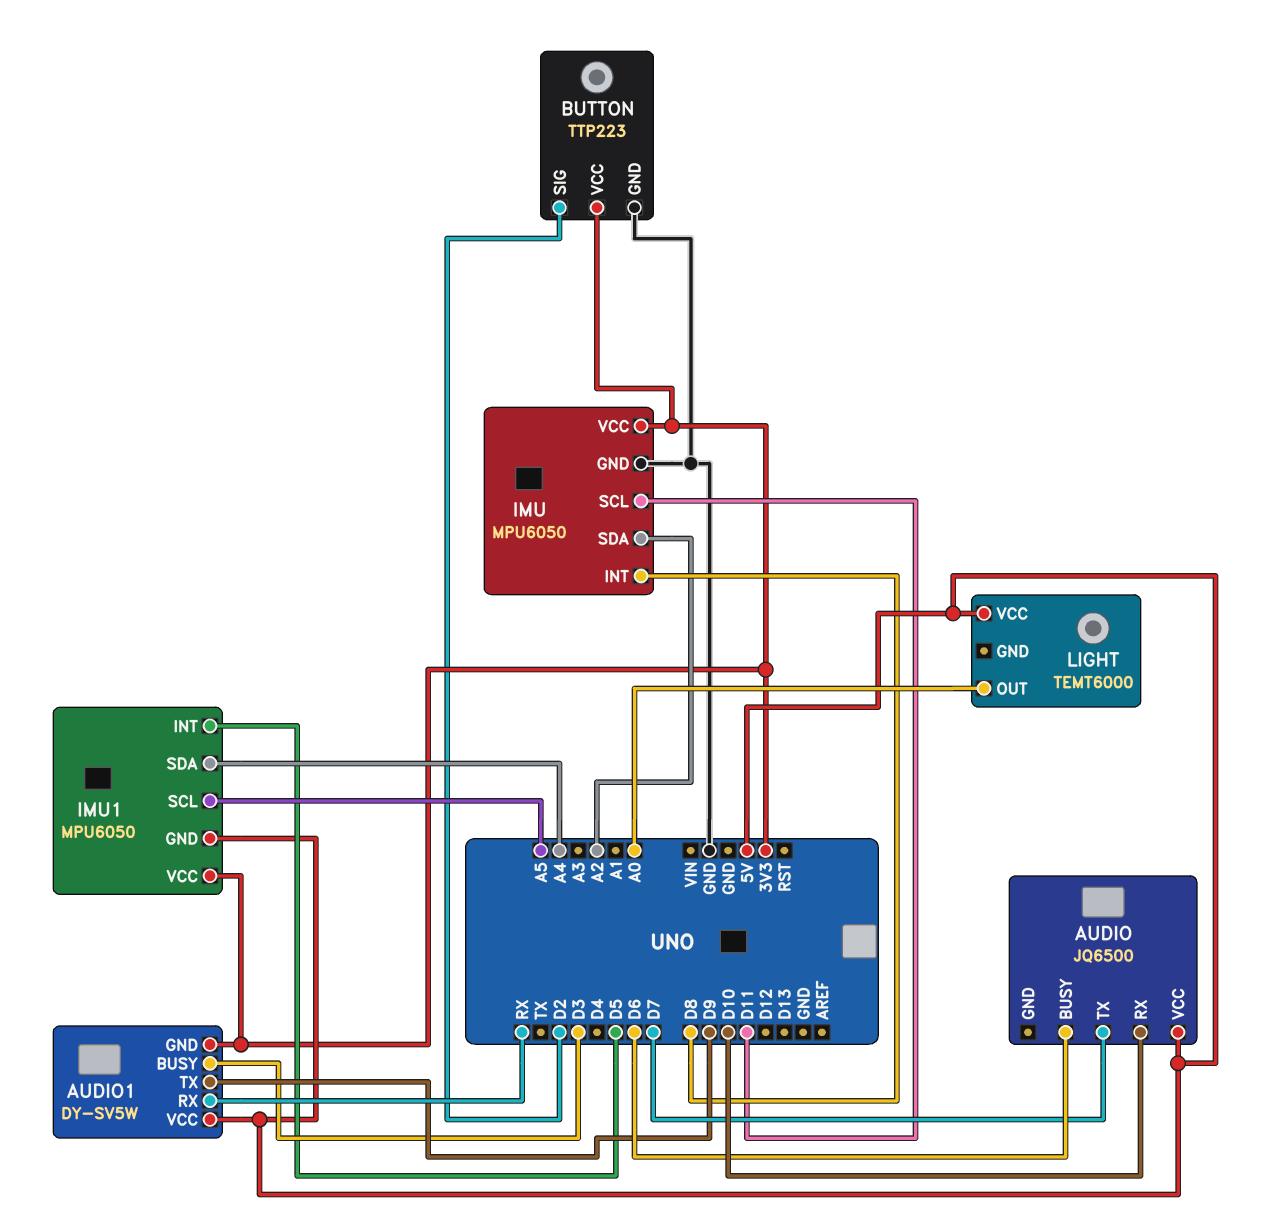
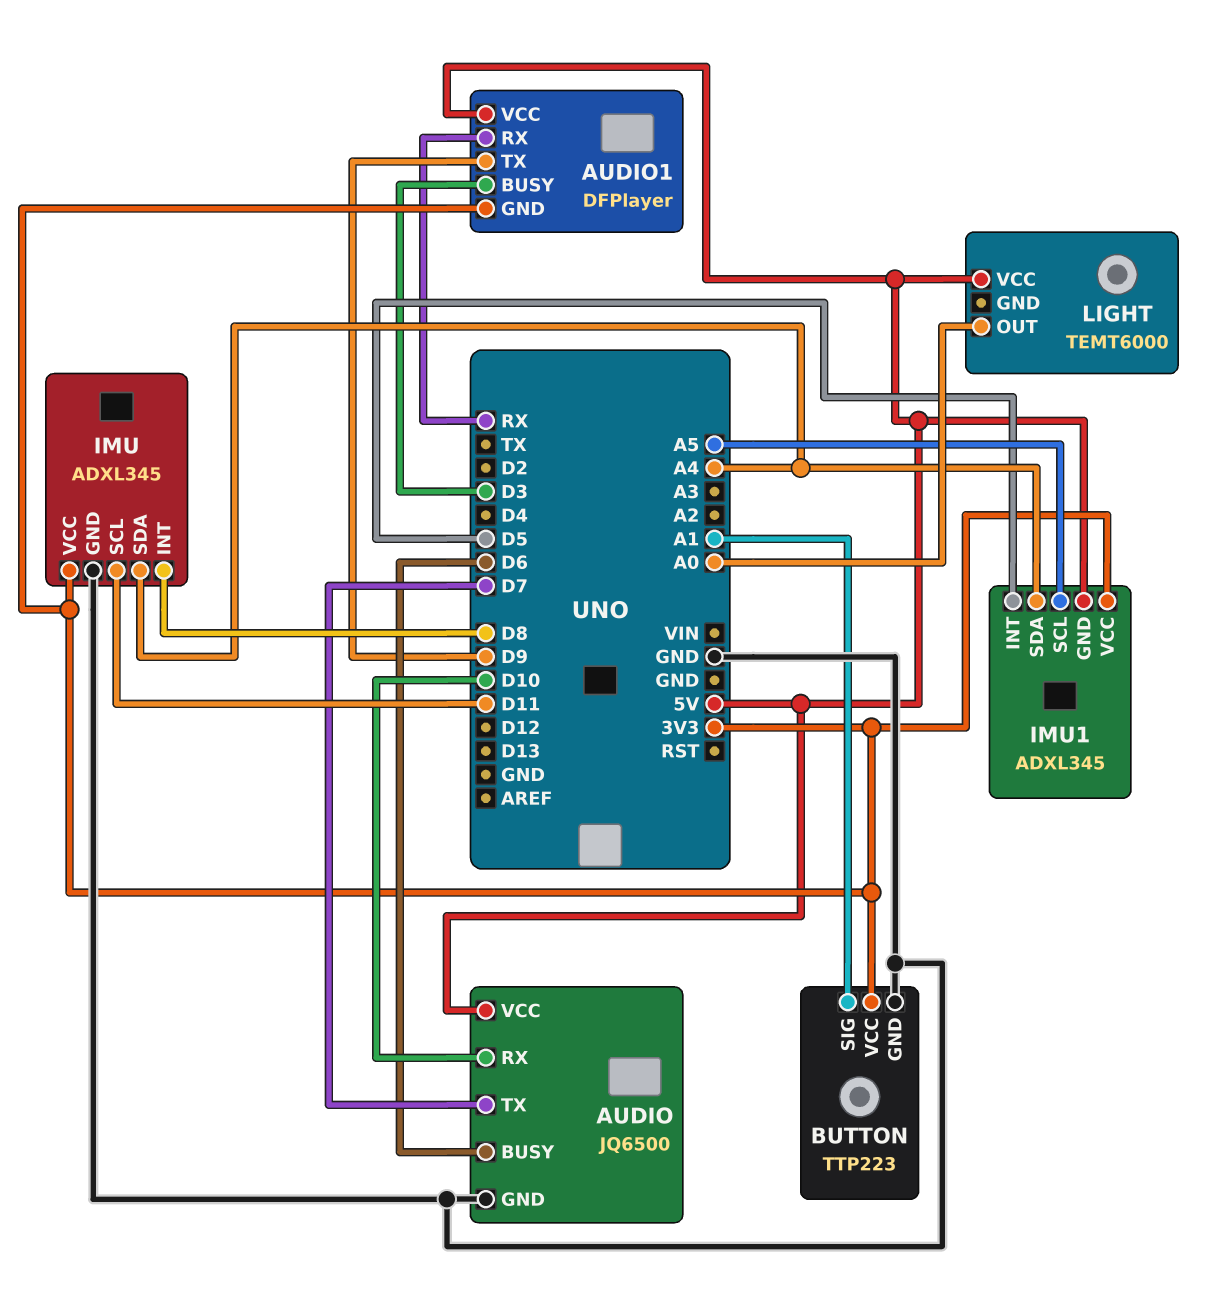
AUDIO pin GND: none -> GND
AUDIO1: DY-SV5W -> DFPlayer
BUTTON pin SIG: D2 -> A1
IMU: MPU6050 -> ADXL345
IMU pin SDA: A2 -> A4
IMU1: MPU6050 -> ADXL345

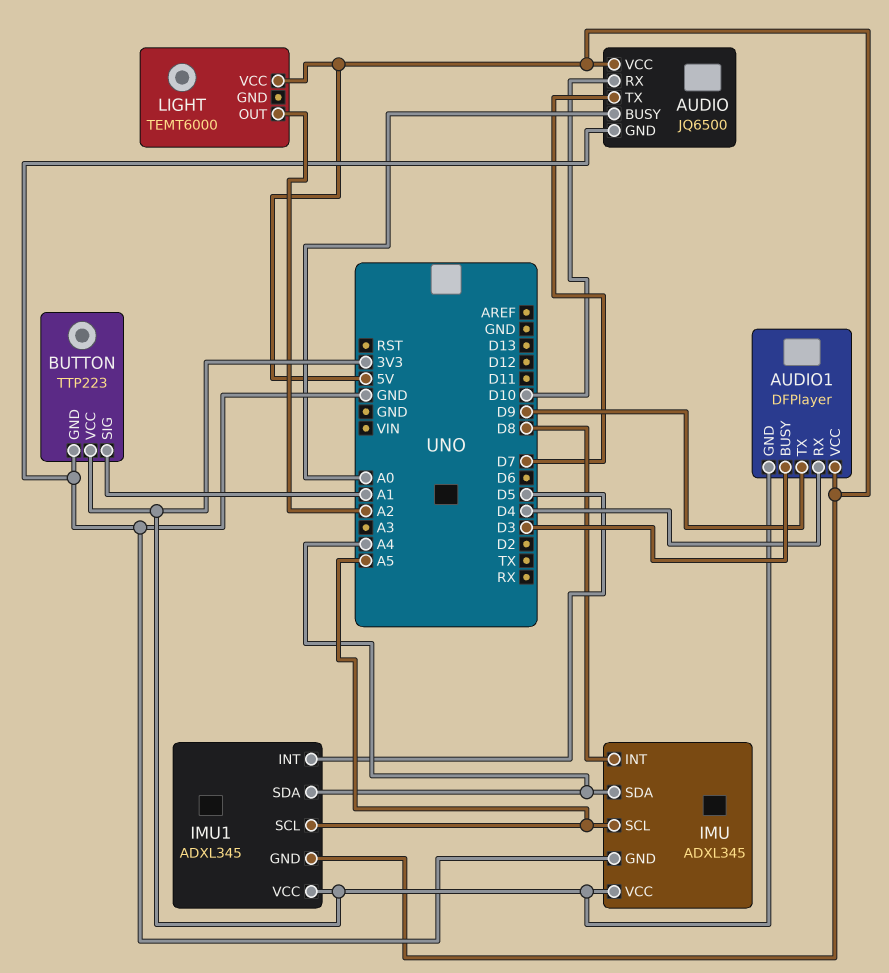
AUDIO pin BUSY: D6 -> A0
AUDIO1 pin RX: RX -> D4
IMU pin SCL: D11 -> A5
LIGHT pin OUT: A0 -> A2

